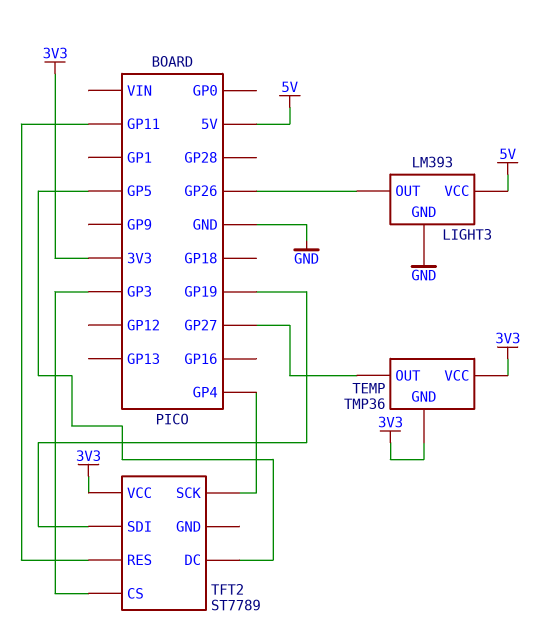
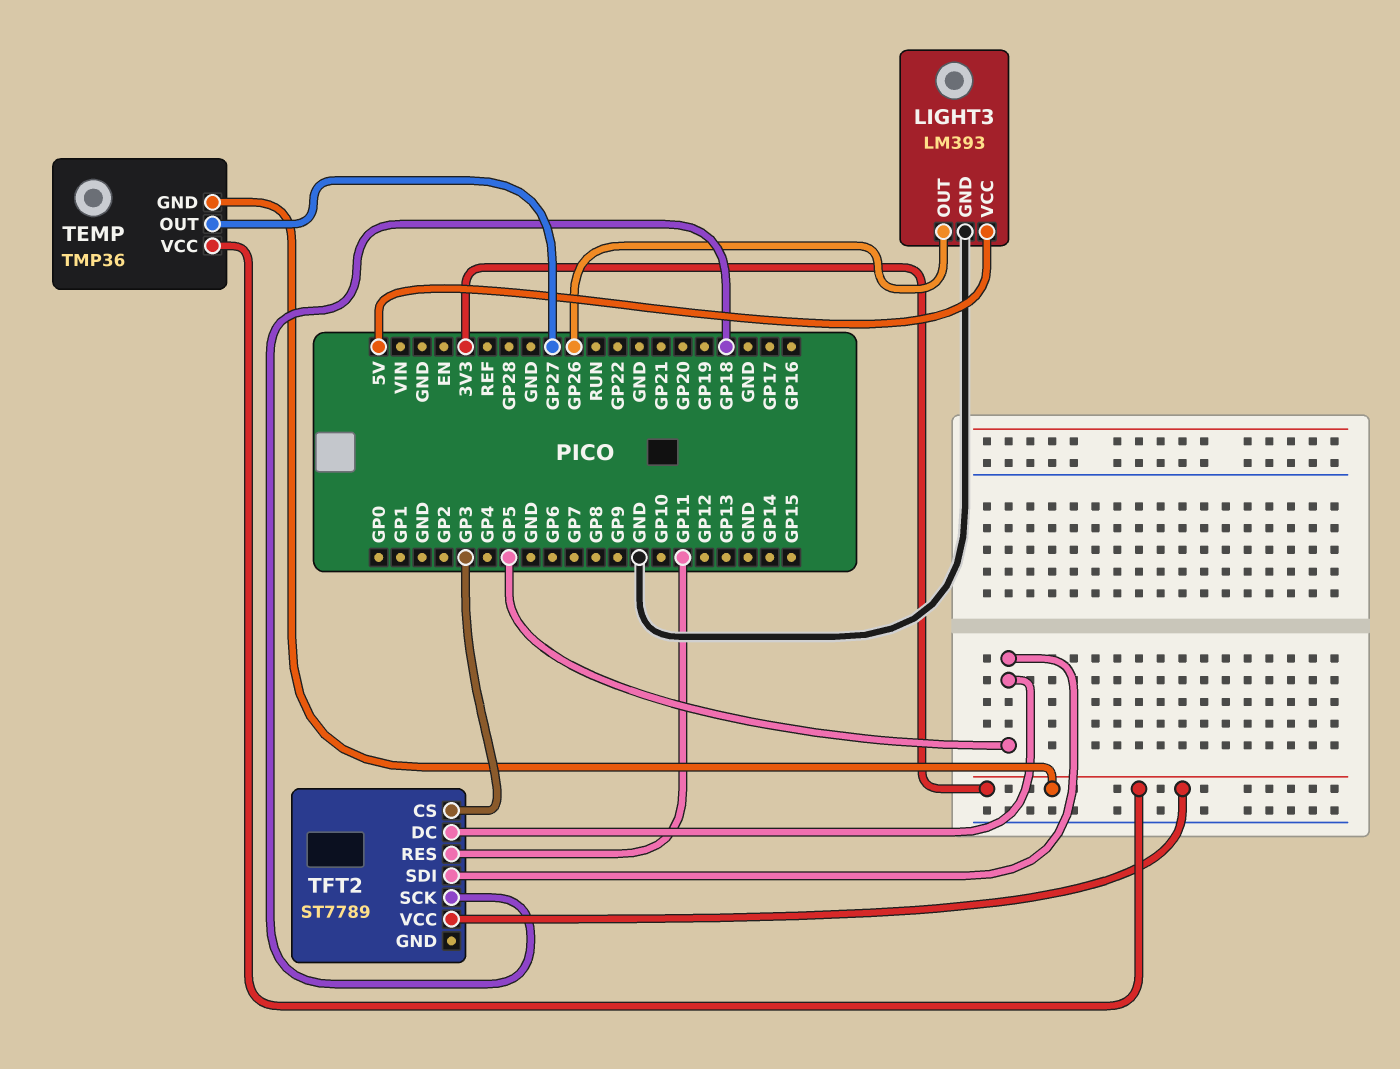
TFT2 pin SCK: GP4 -> GP18
TFT2 pin SDI: GP19 -> GP5

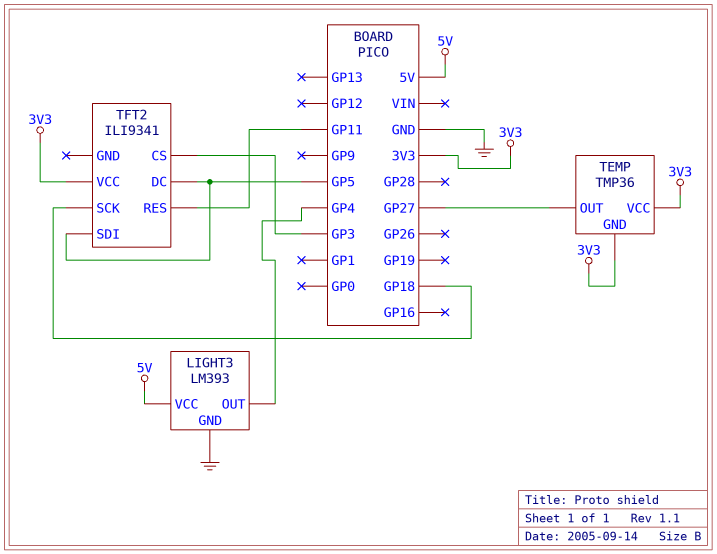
LIGHT3 pin OUT: GP26 -> GP4
TFT2: ST7789 -> ILI9341

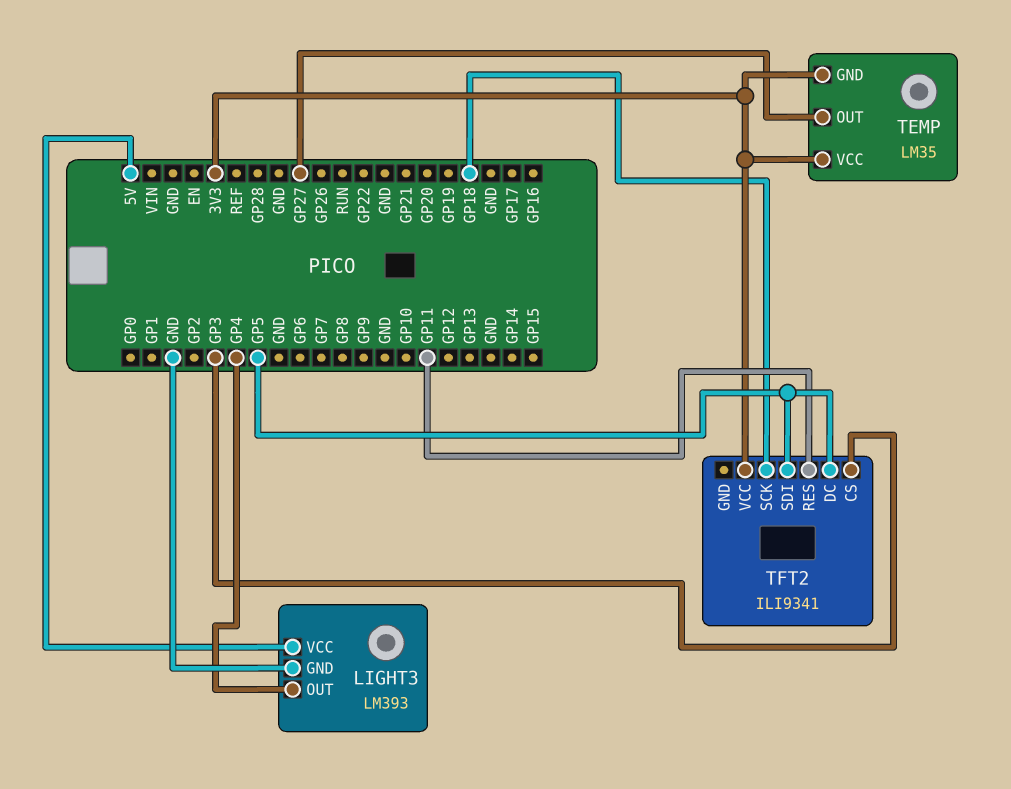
TEMP: TMP36 -> LM35

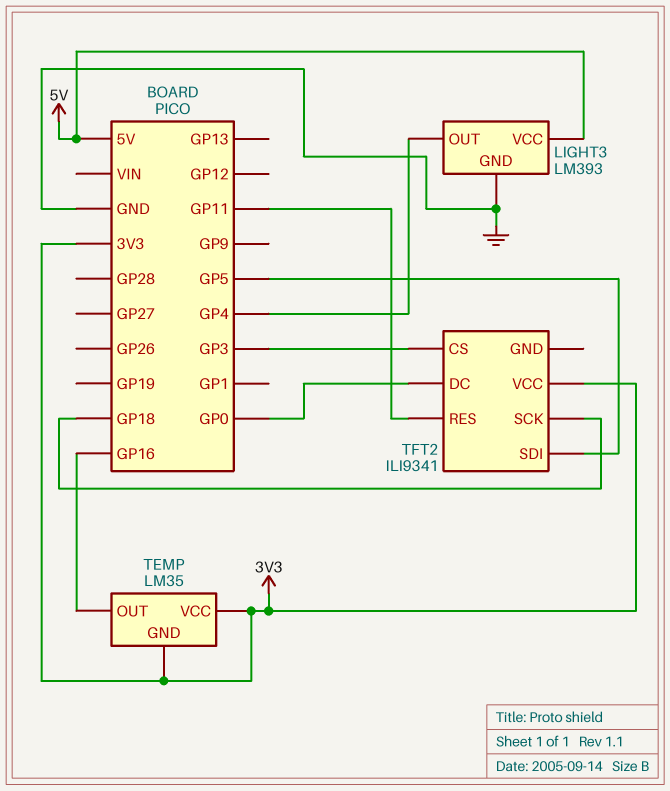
TEMP pin OUT: GP27 -> GP16
TFT2 pin DC: GP5 -> GP0

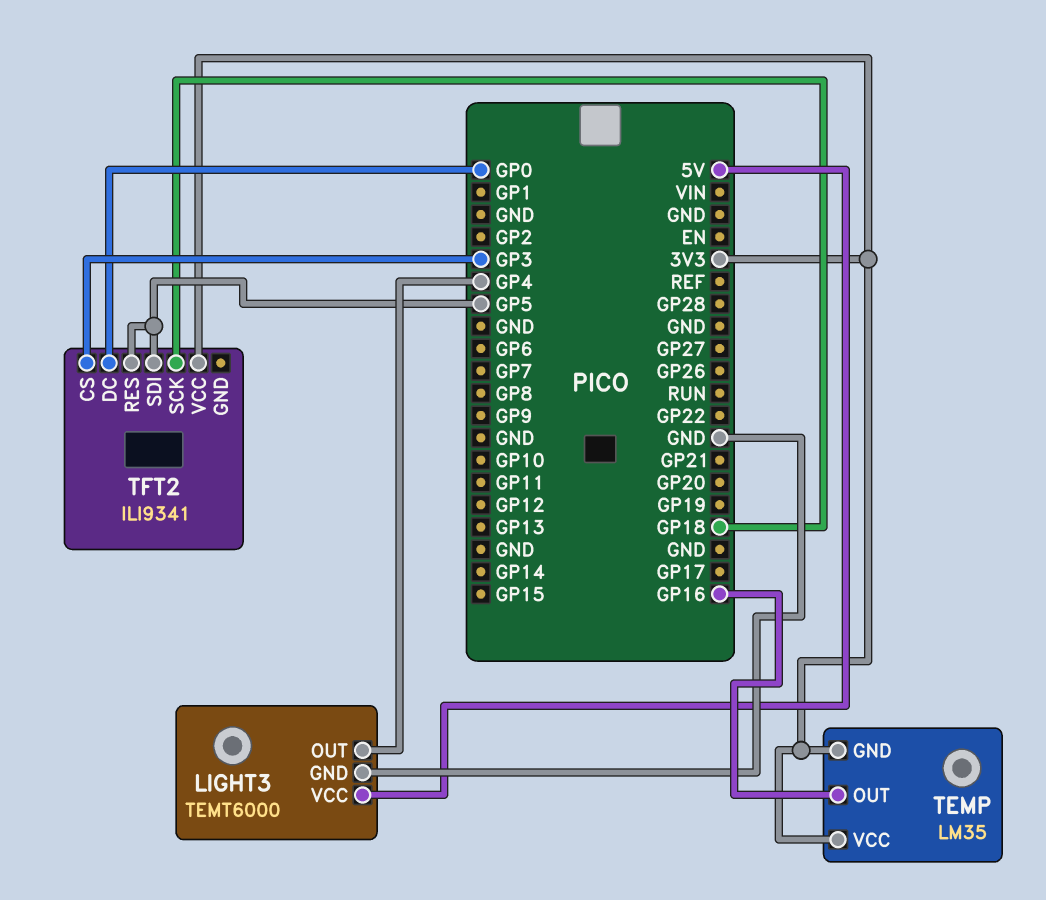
LIGHT3: LM393 -> TEMT6000
TFT2 pin RES: GP11 -> GP5

